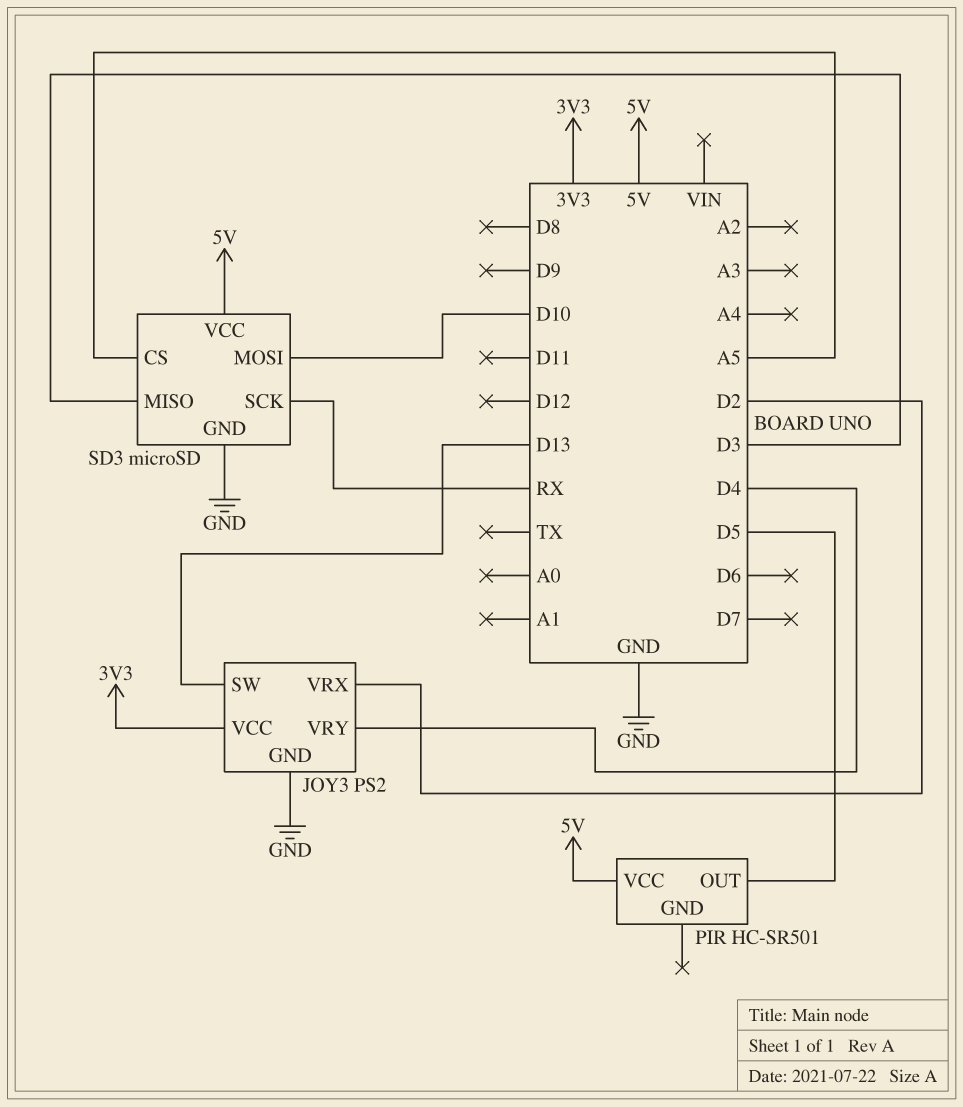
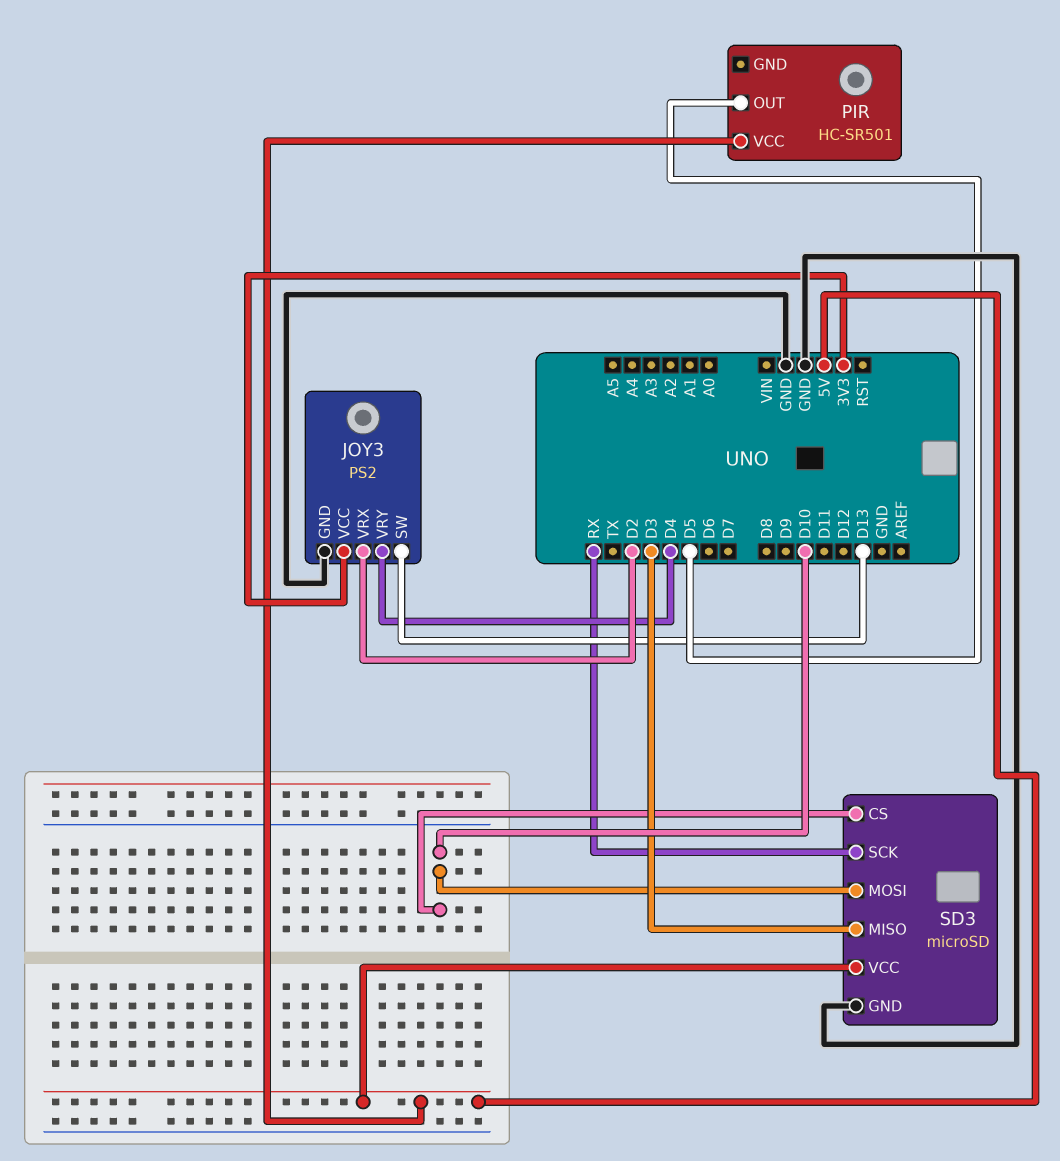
SD3 pin CS: A5 -> D10

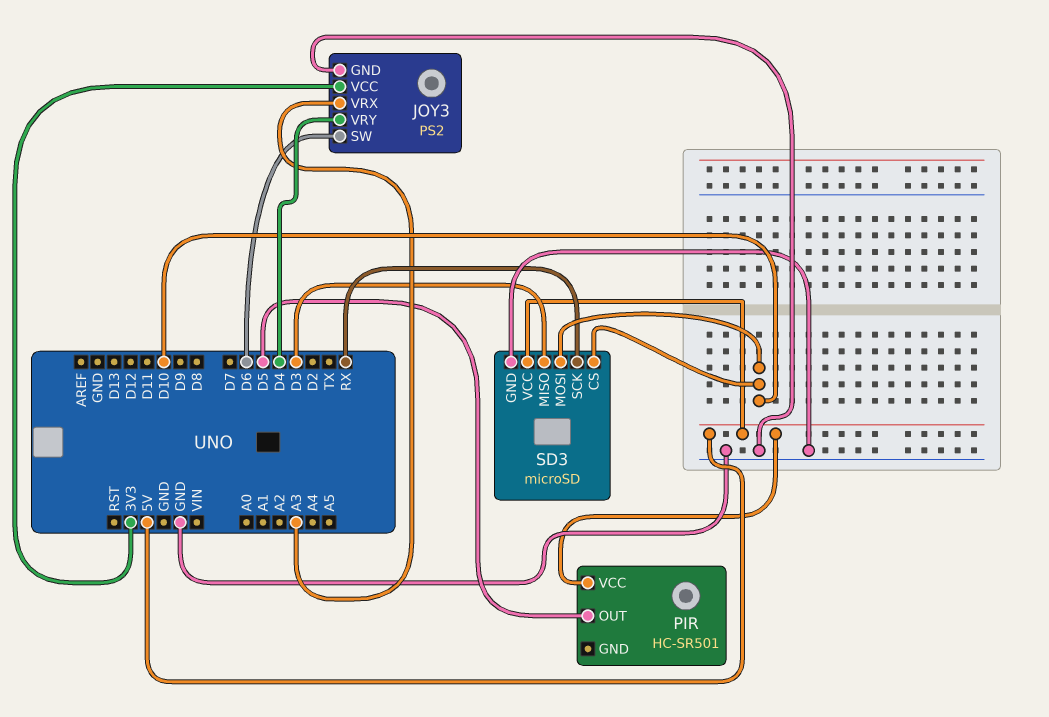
JOY3 pin SW: D13 -> D6
JOY3 pin VRX: D2 -> A3

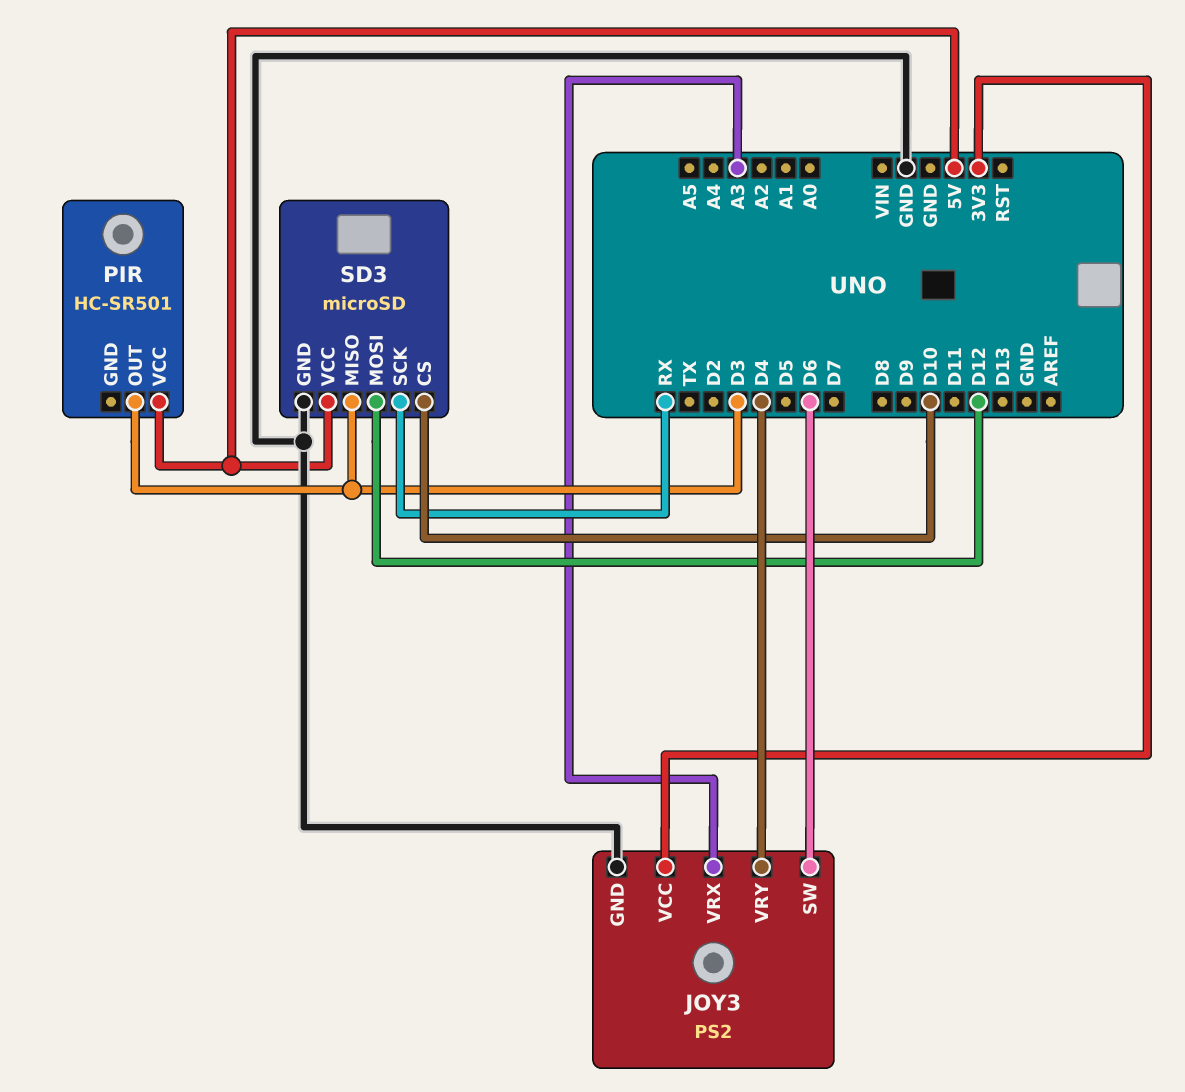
PIR pin OUT: D5 -> D3
SD3 pin MOSI: D10 -> D12

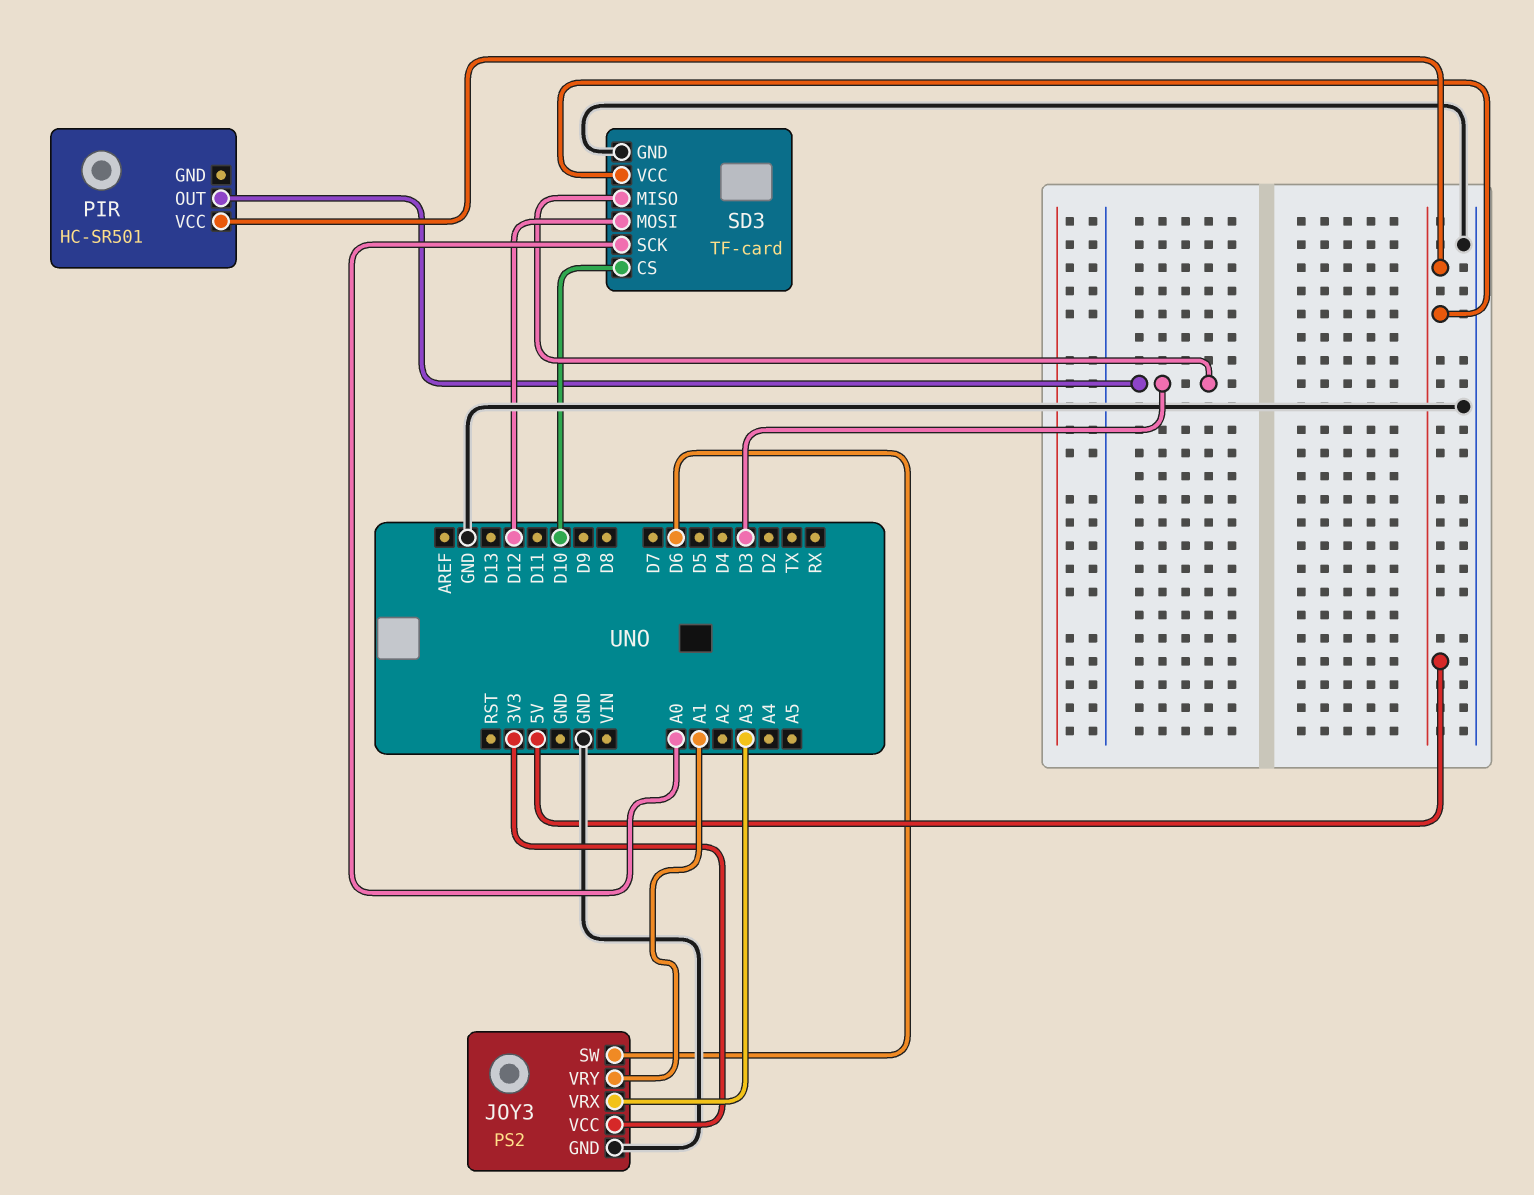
JOY3 pin VRY: D4 -> A1
SD3: microSD -> TF-card
SD3 pin SCK: RX -> A0

